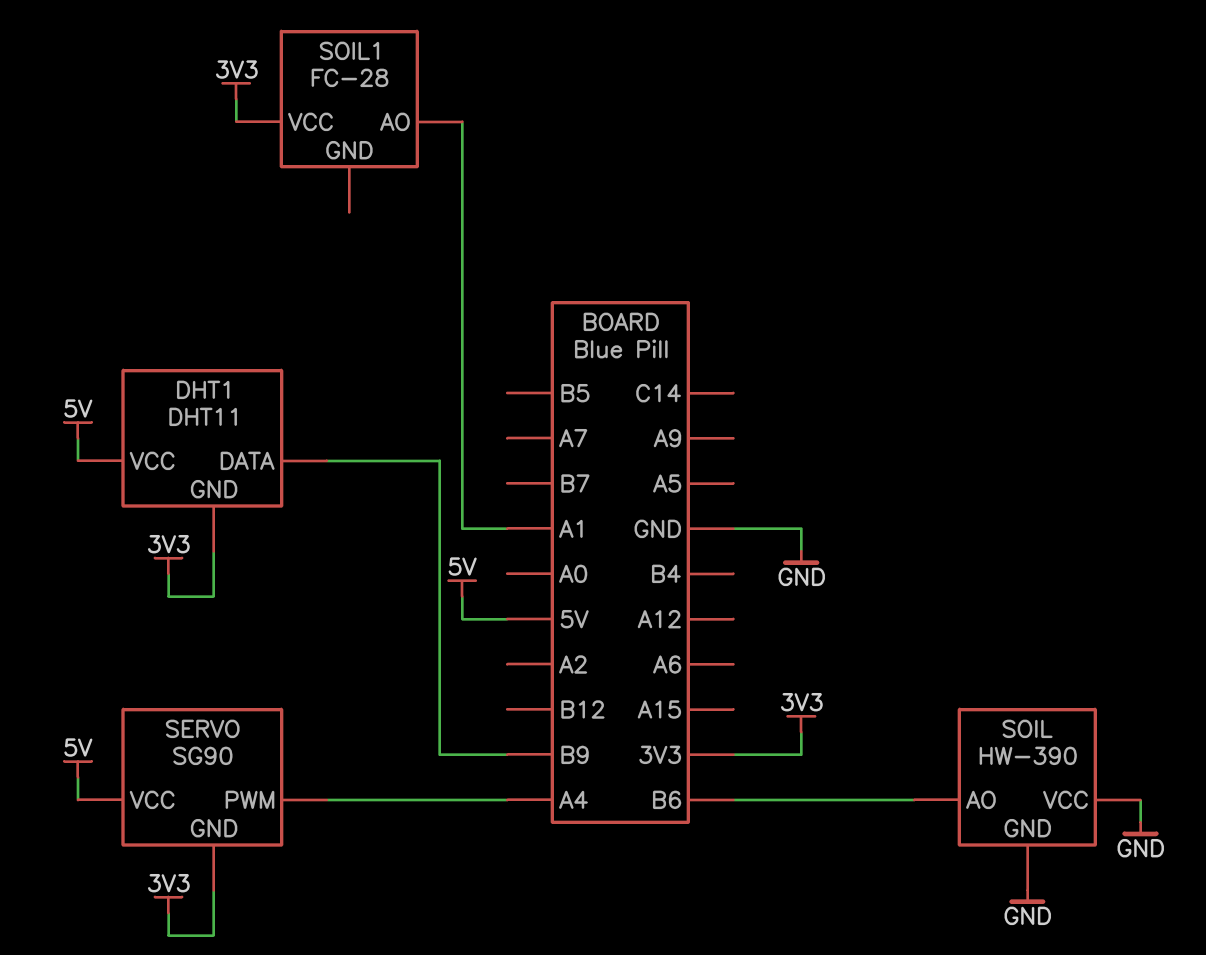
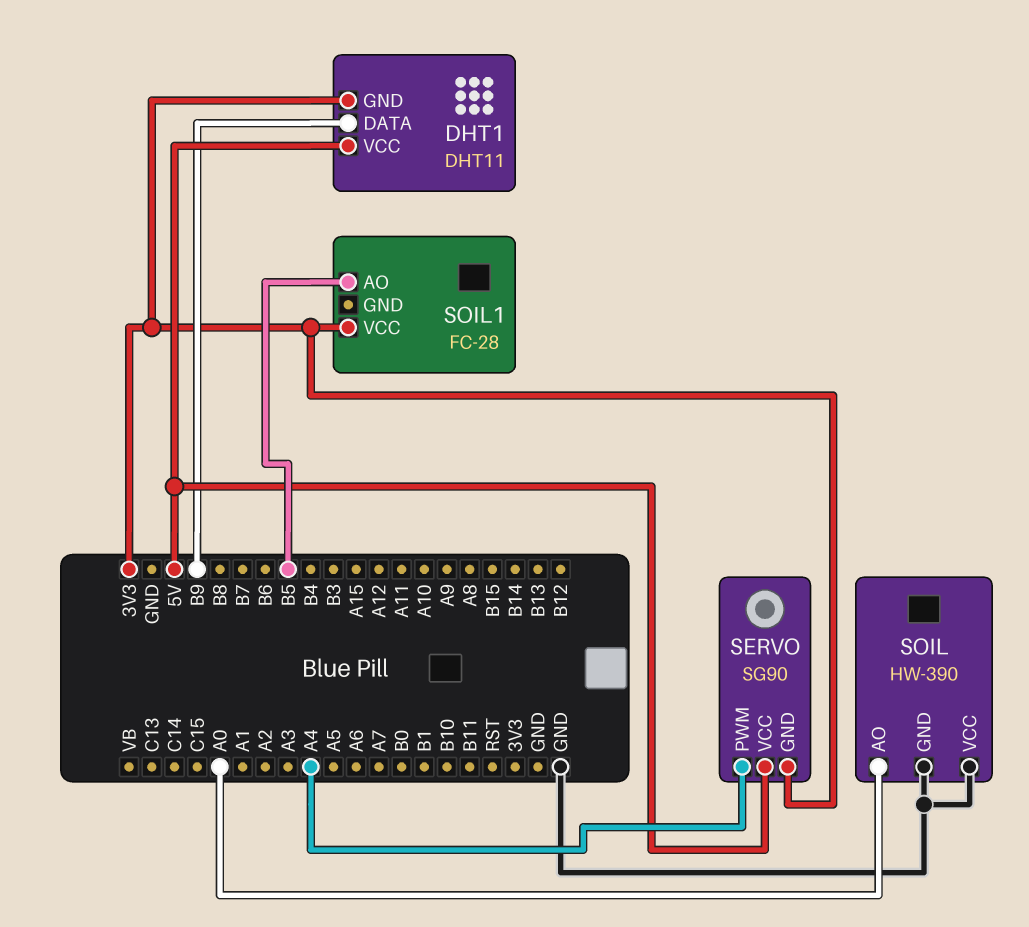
SOIL pin AO: B6 -> A0
SOIL1 pin AO: A1 -> B5

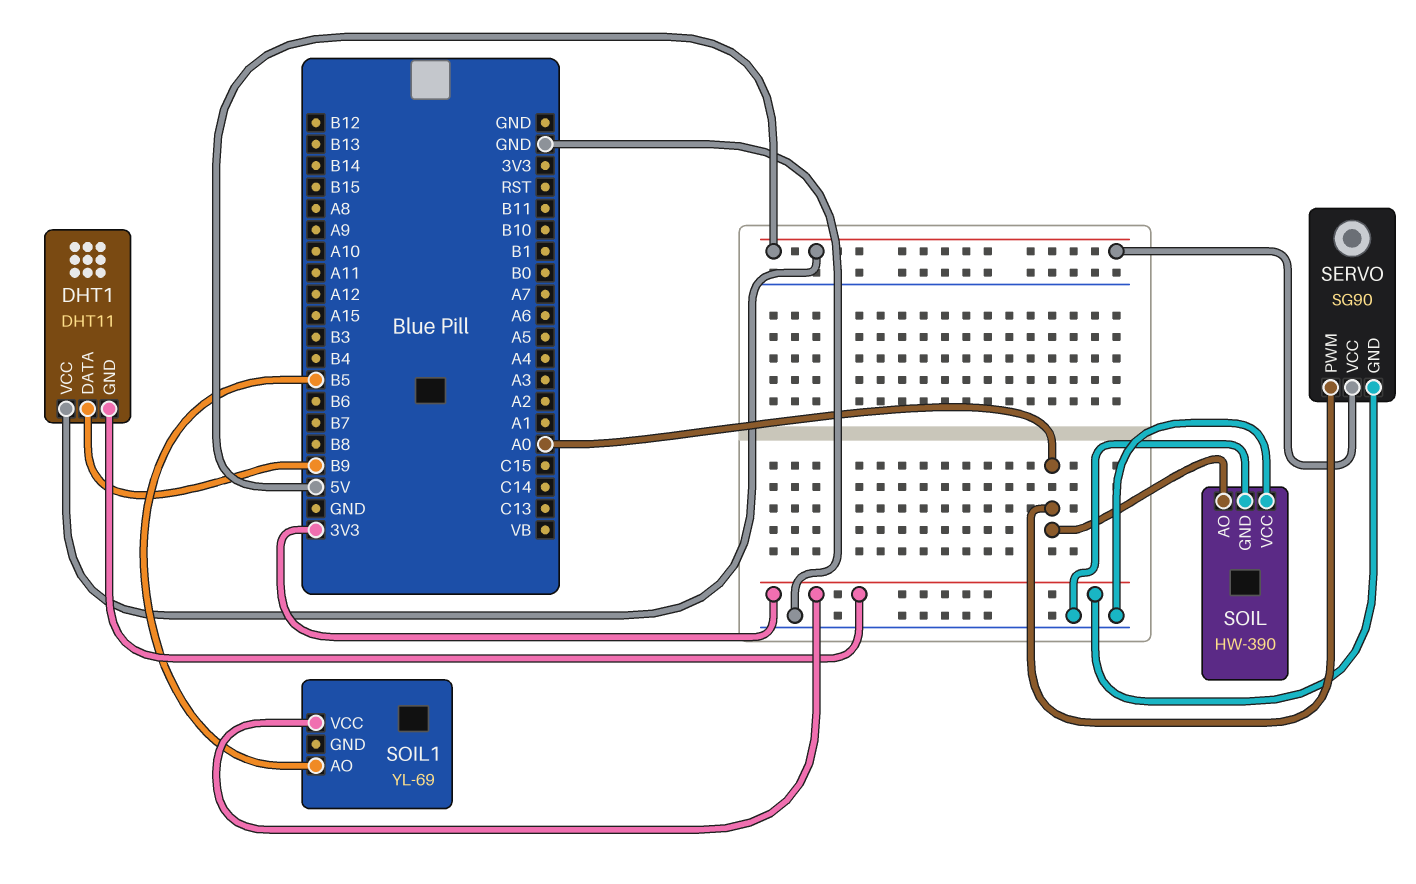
SERVO pin PWM: A4 -> A0
SOIL1: FC-28 -> YL-69

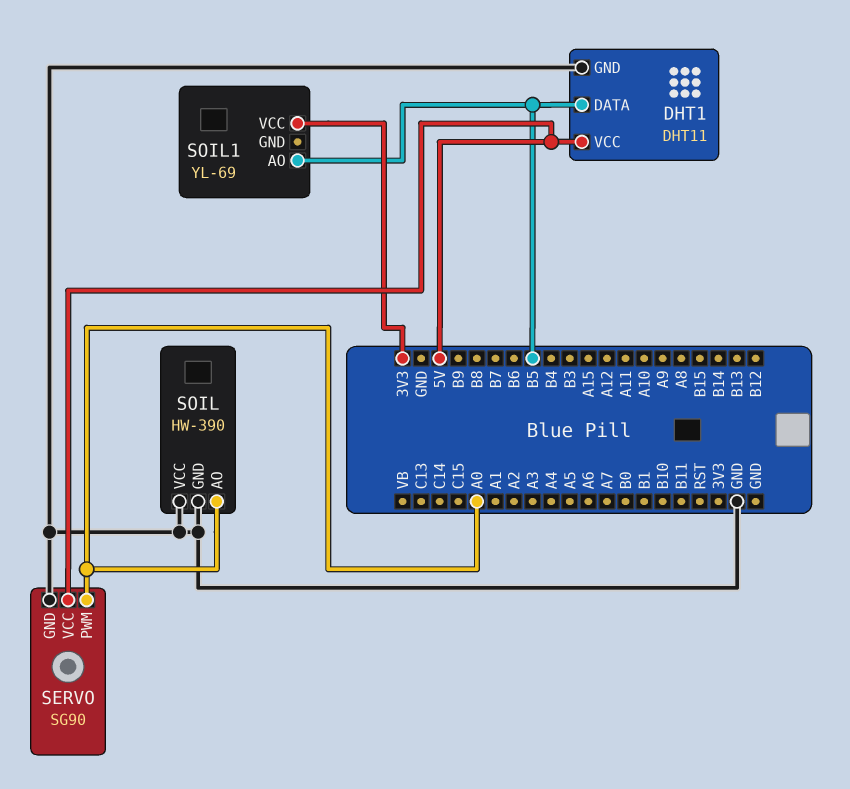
DHT1 pin DATA: B9 -> B5
DHT1 pin GND: 3V3 -> GND
SERVO pin GND: 3V3 -> GND

